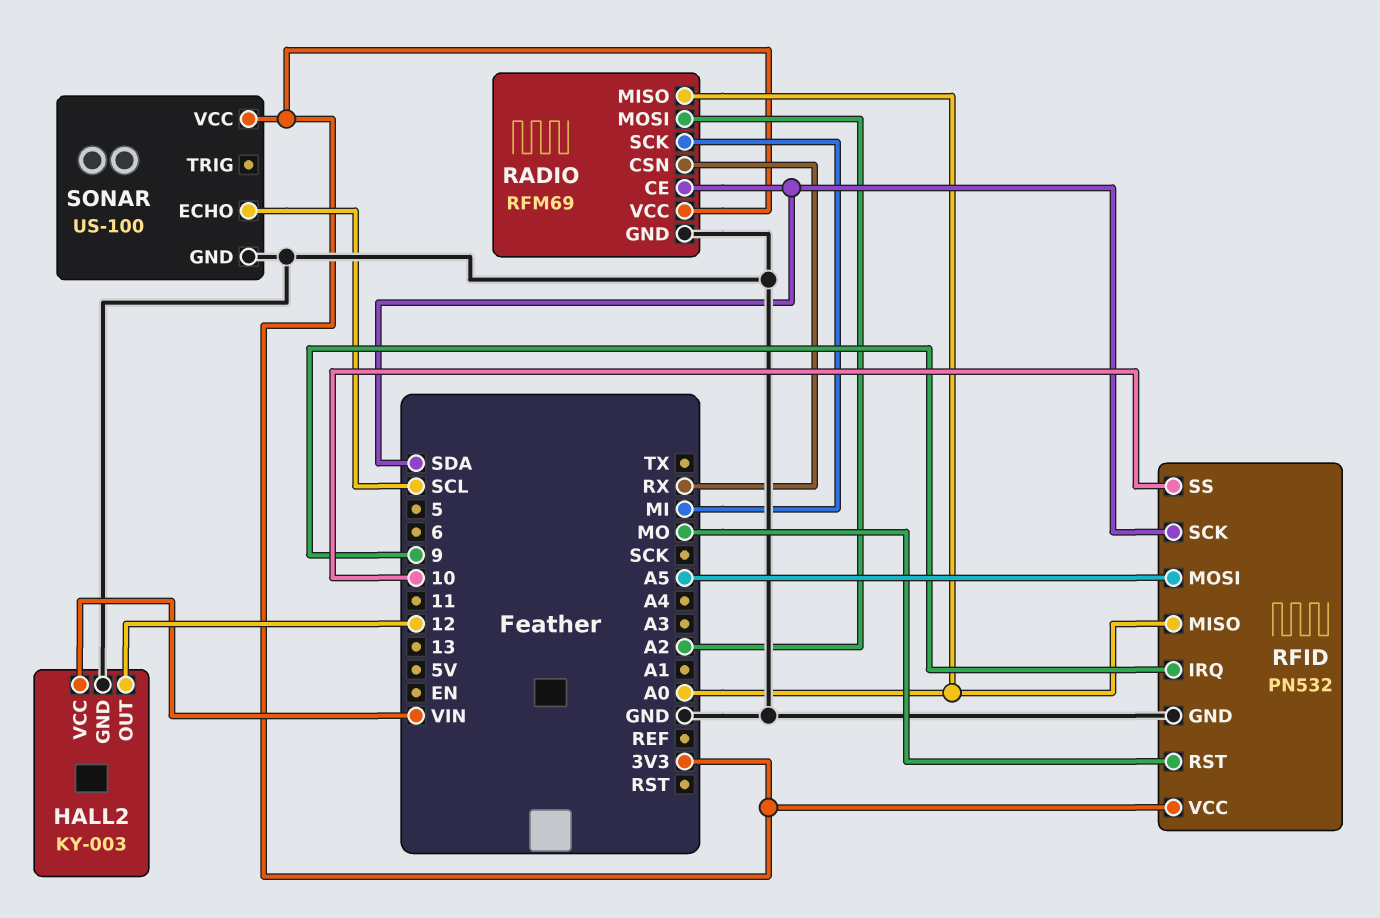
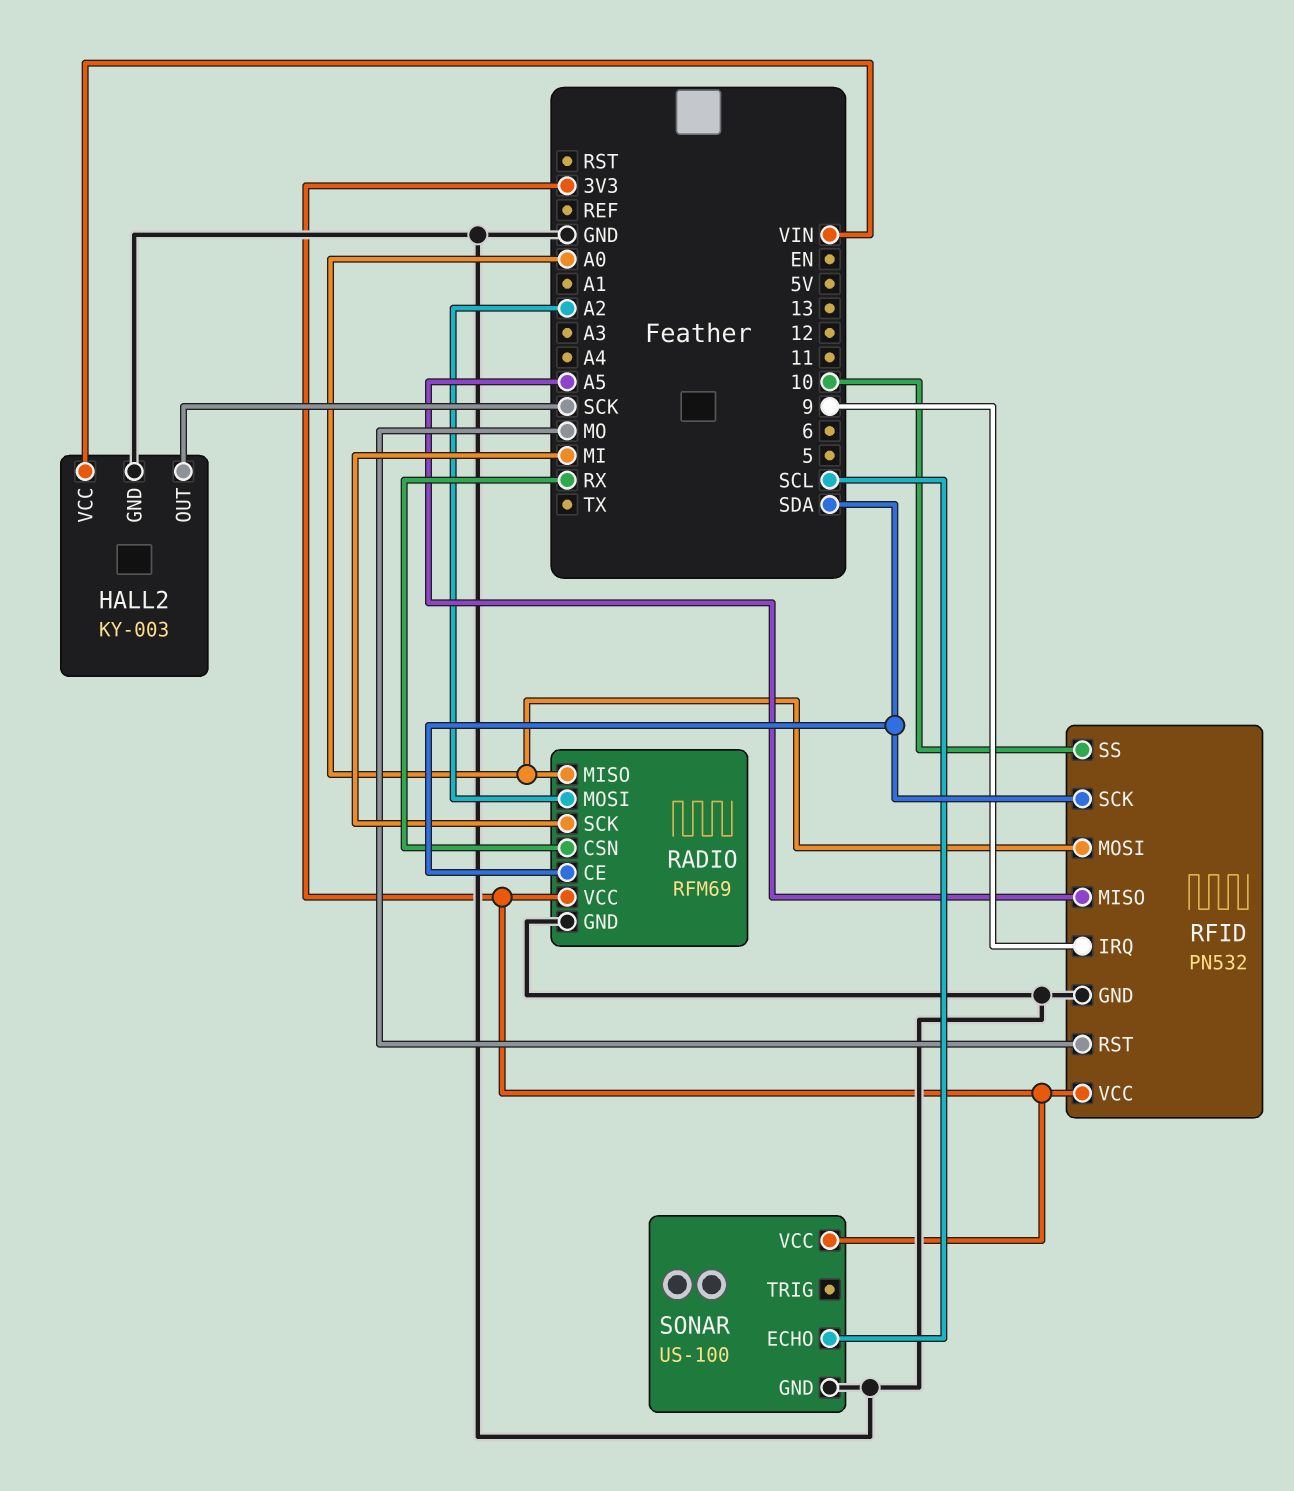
HALL2 pin OUT: 12 -> SCK
RFID pin MISO: A0 -> A5
RFID pin MOSI: A5 -> A0

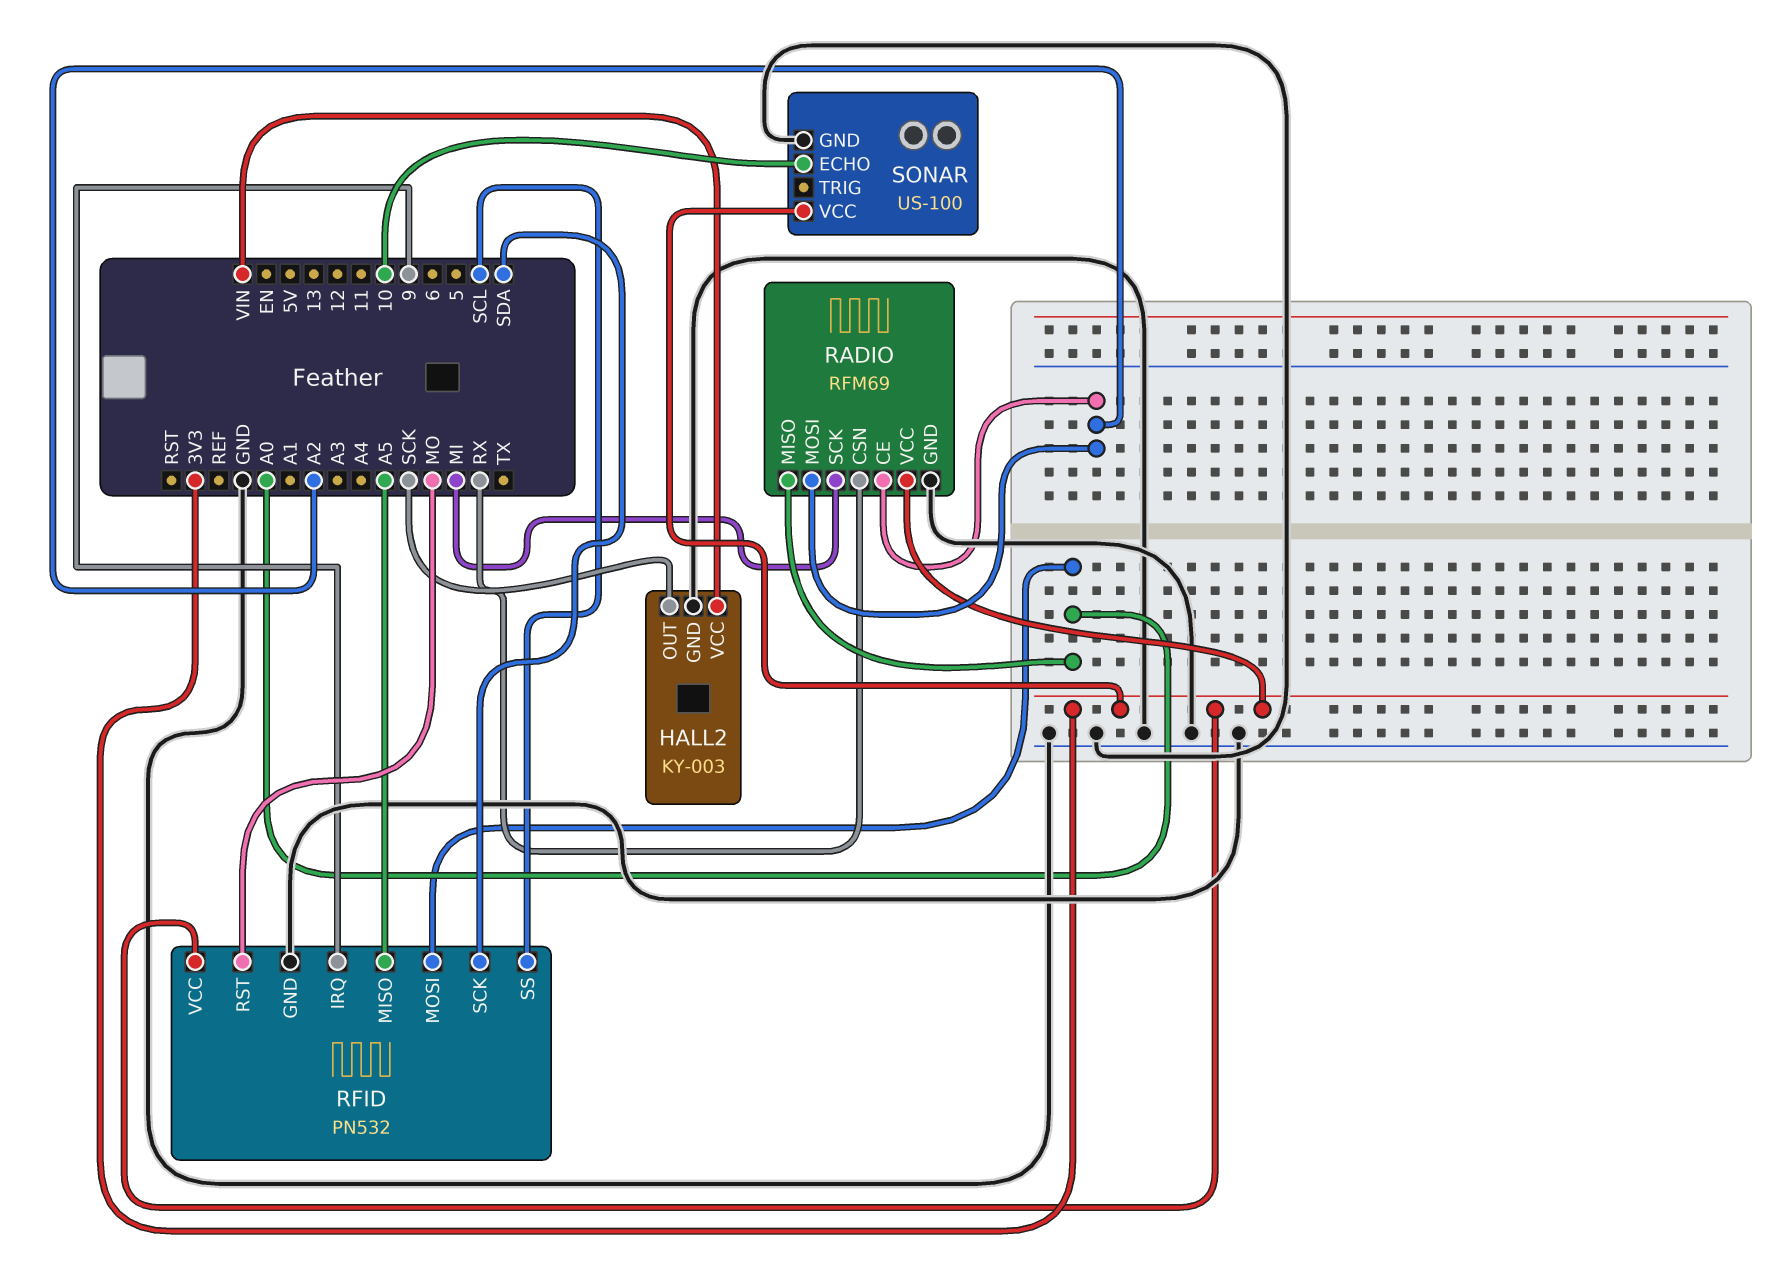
RADIO pin CE: SDA -> A2
RFID pin SS: 10 -> SCL
SONAR pin ECHO: SCL -> 10

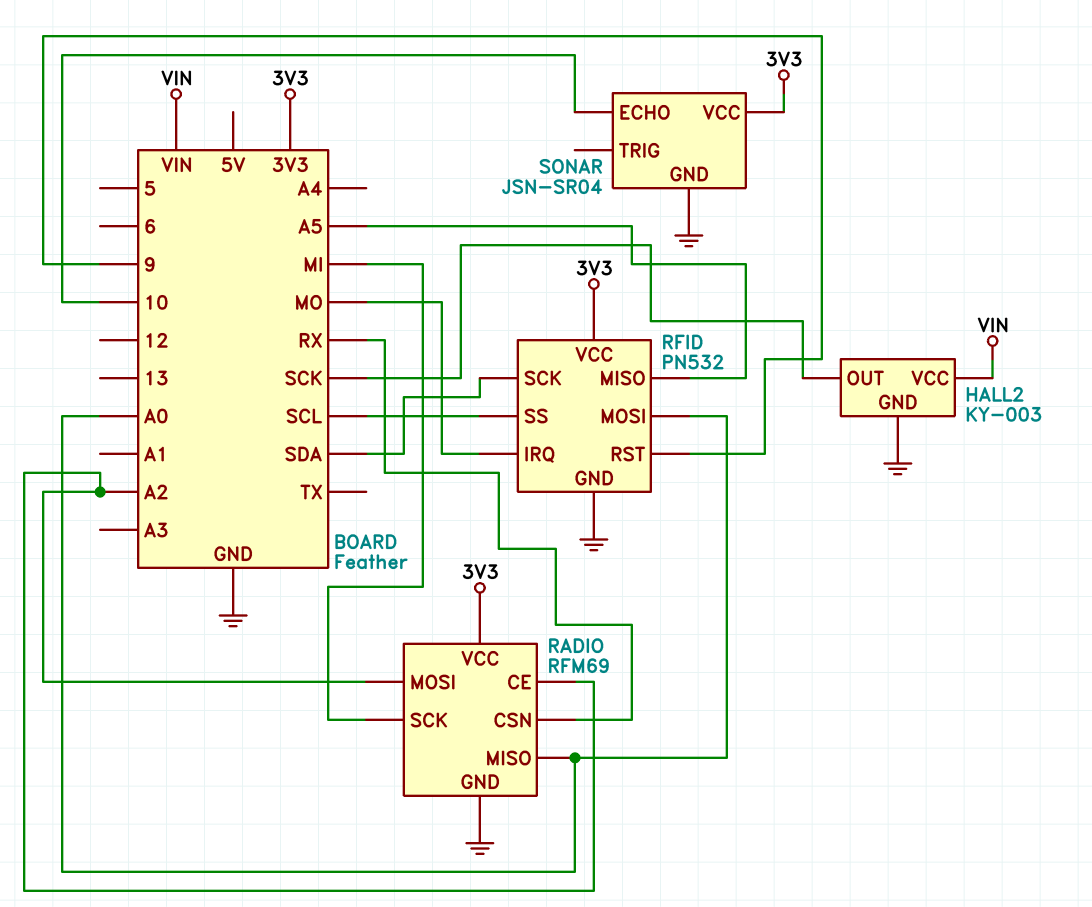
RFID pin IRQ: 9 -> MO
RFID pin RST: MO -> 9
SONAR: US-100 -> JSN-SR04

